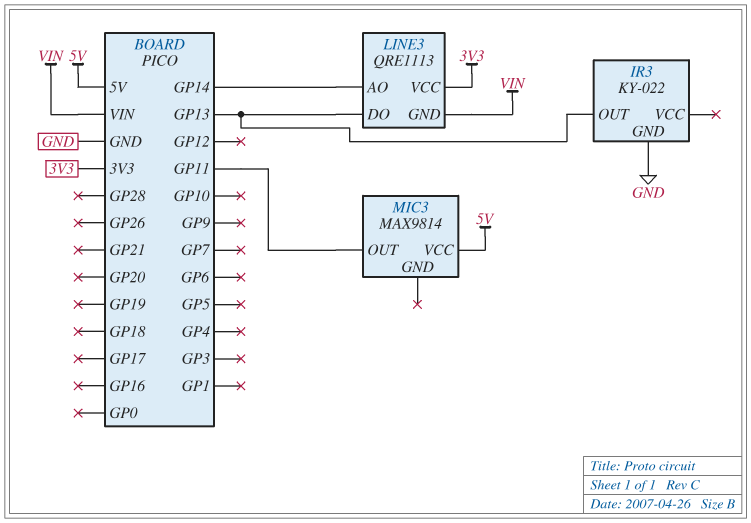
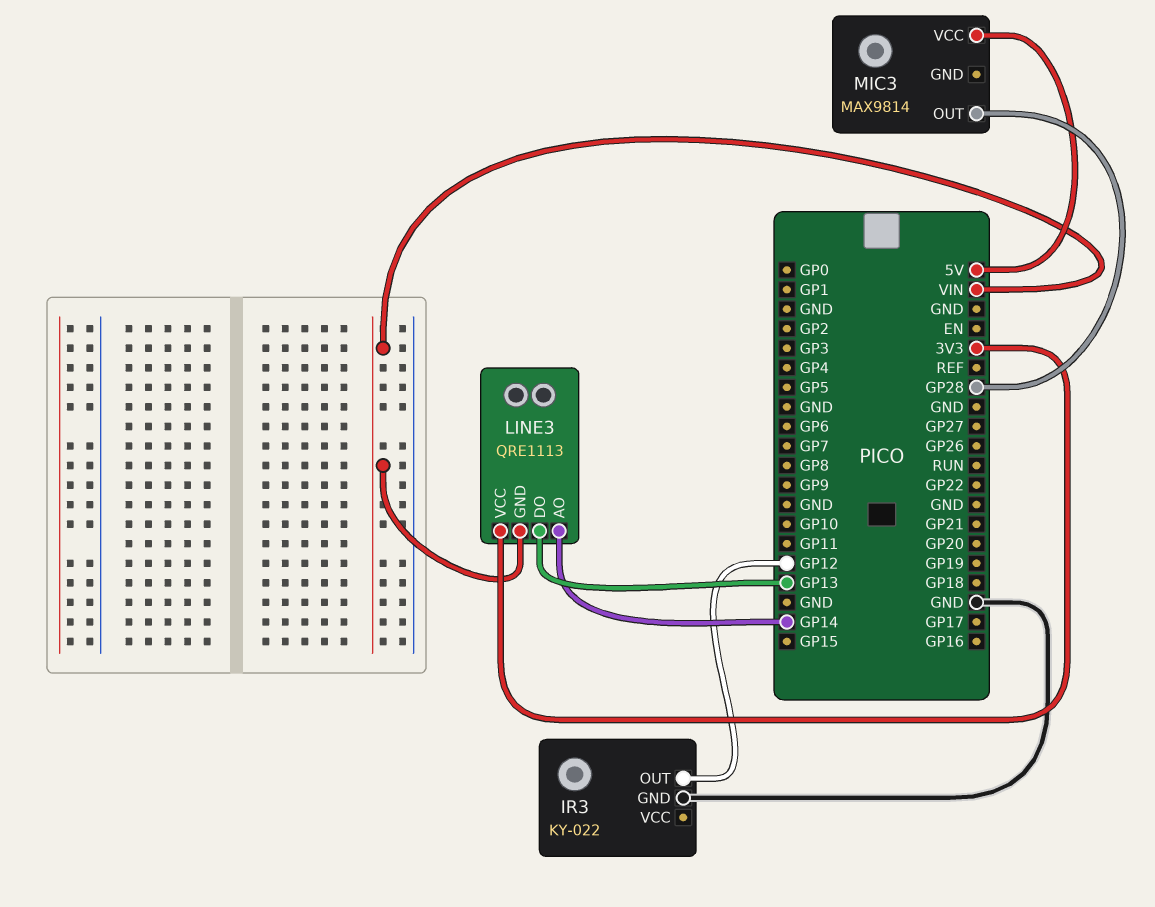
IR3 pin OUT: GP13 -> GP12
MIC3 pin OUT: GP11 -> GP28

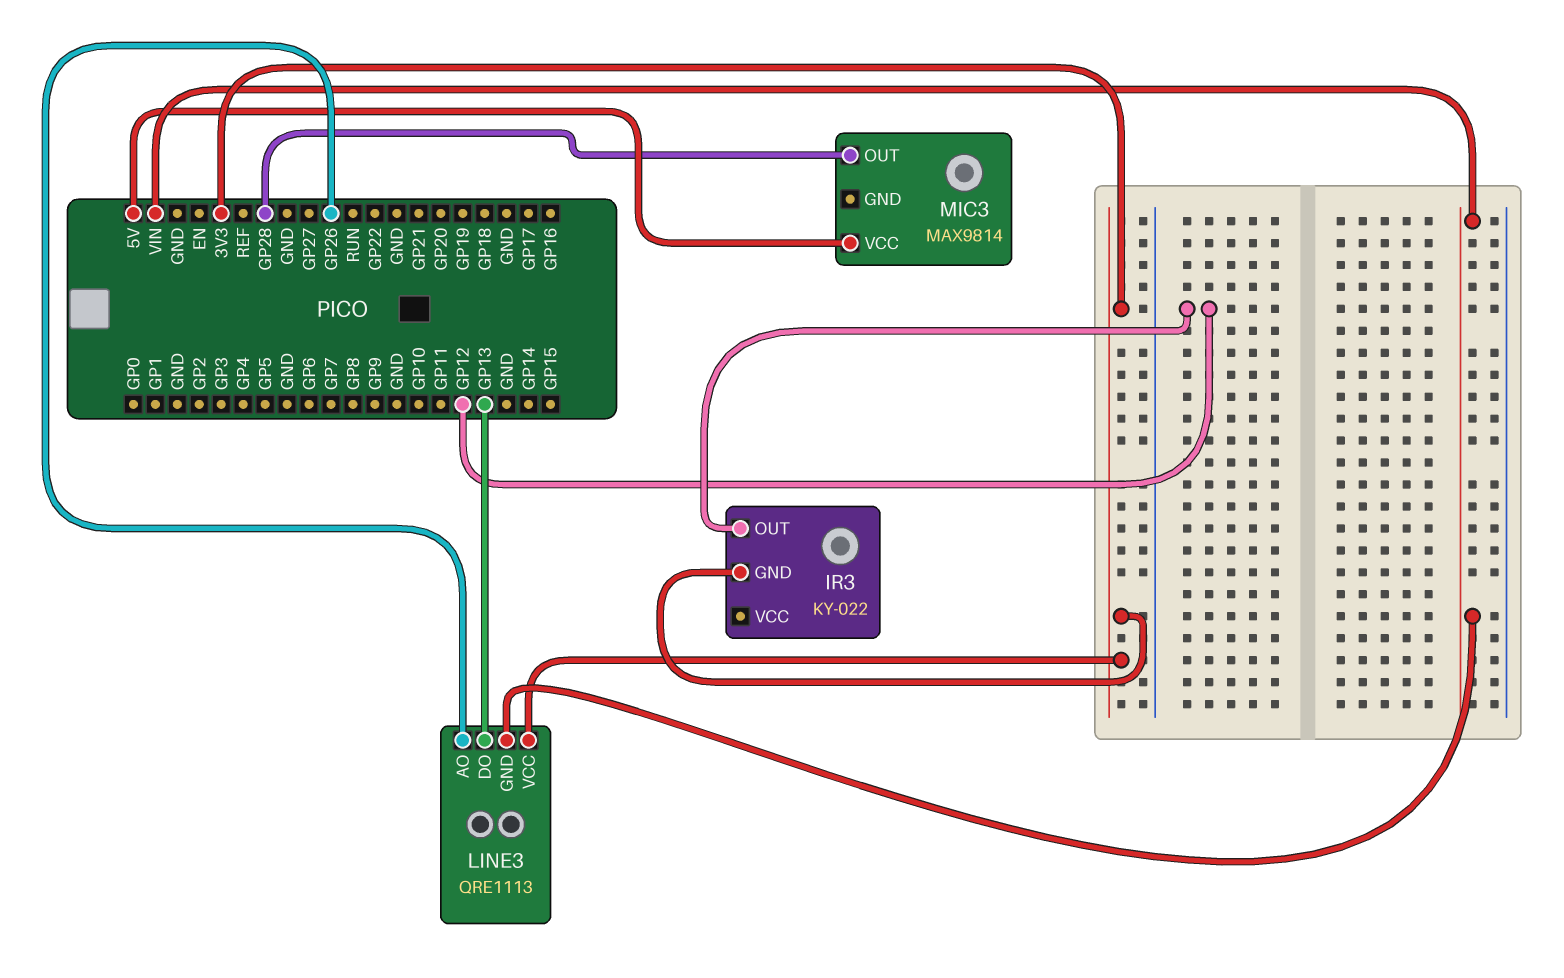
IR3 pin GND: GND -> 3V3
LINE3 pin AO: GP14 -> GP26

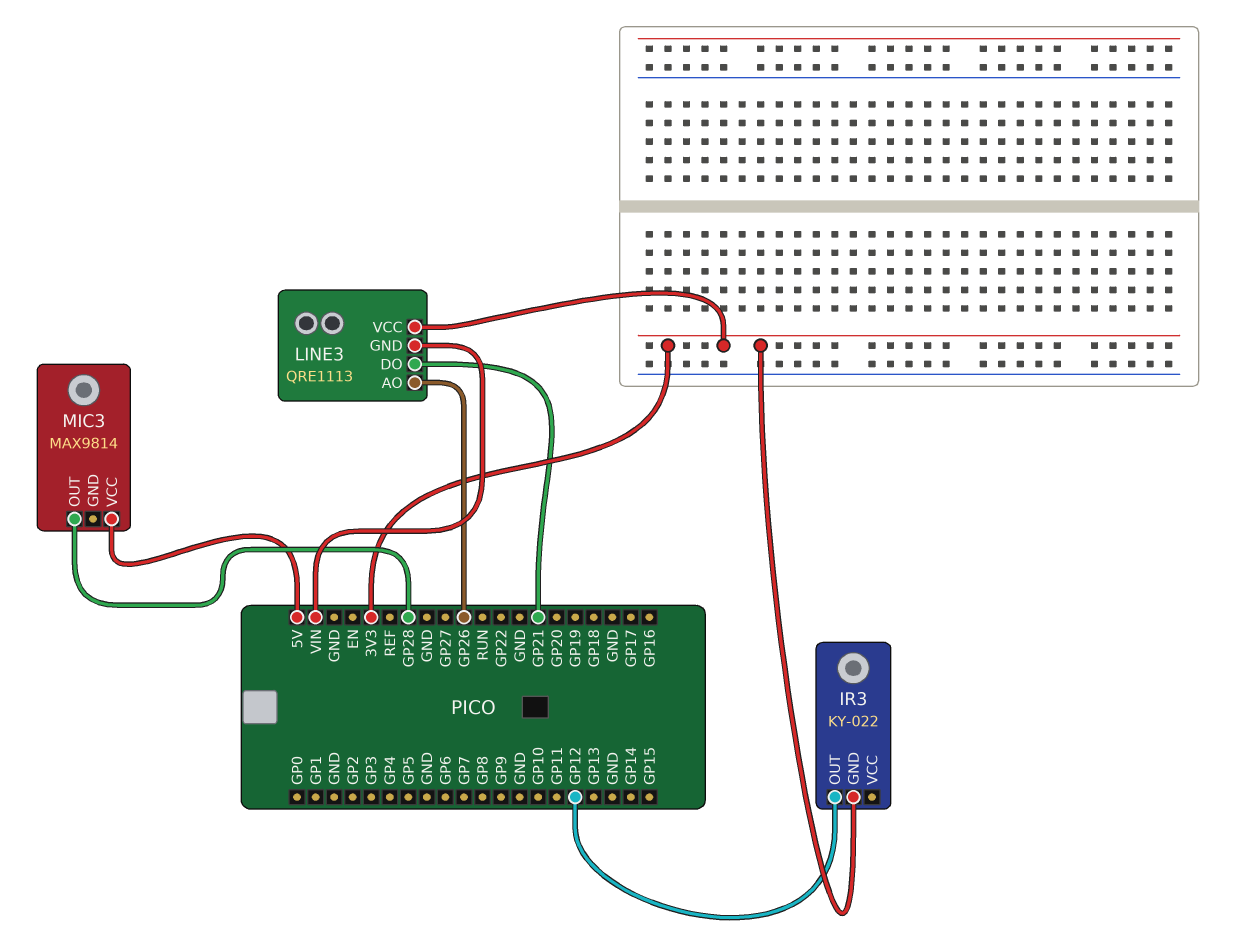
LINE3 pin DO: GP13 -> GP21

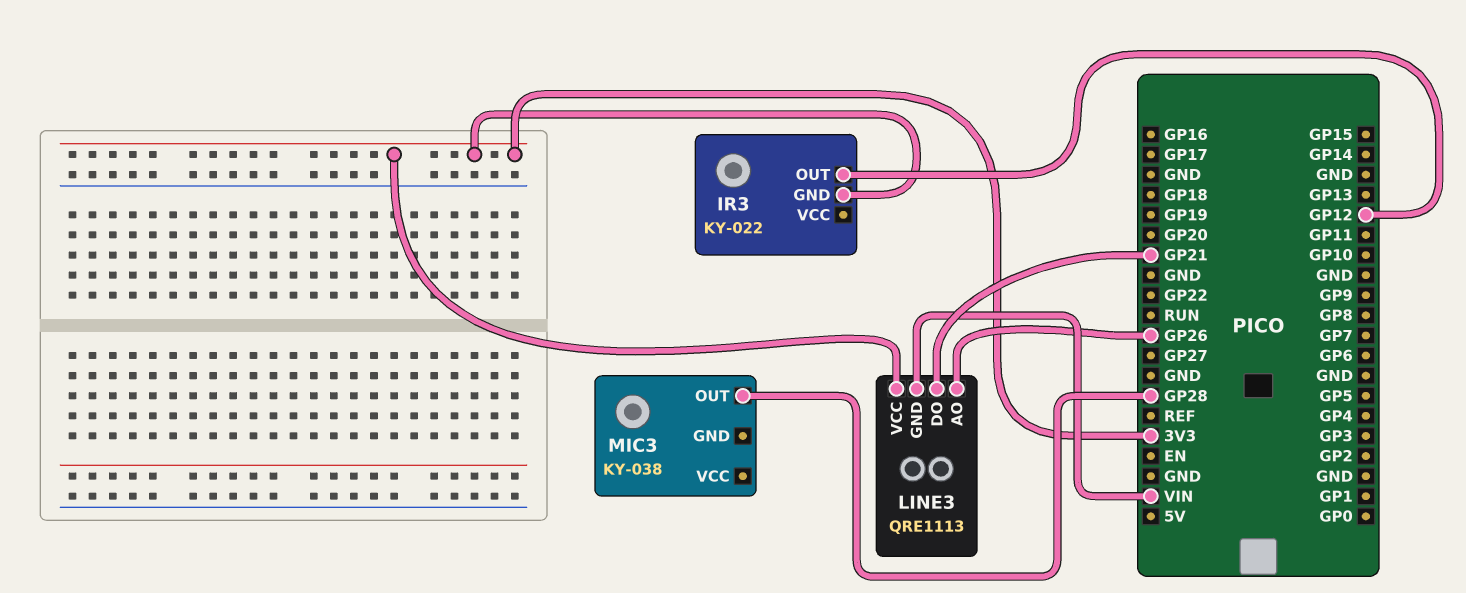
MIC3: MAX9814 -> KY-038
MIC3 pin VCC: 5V -> none

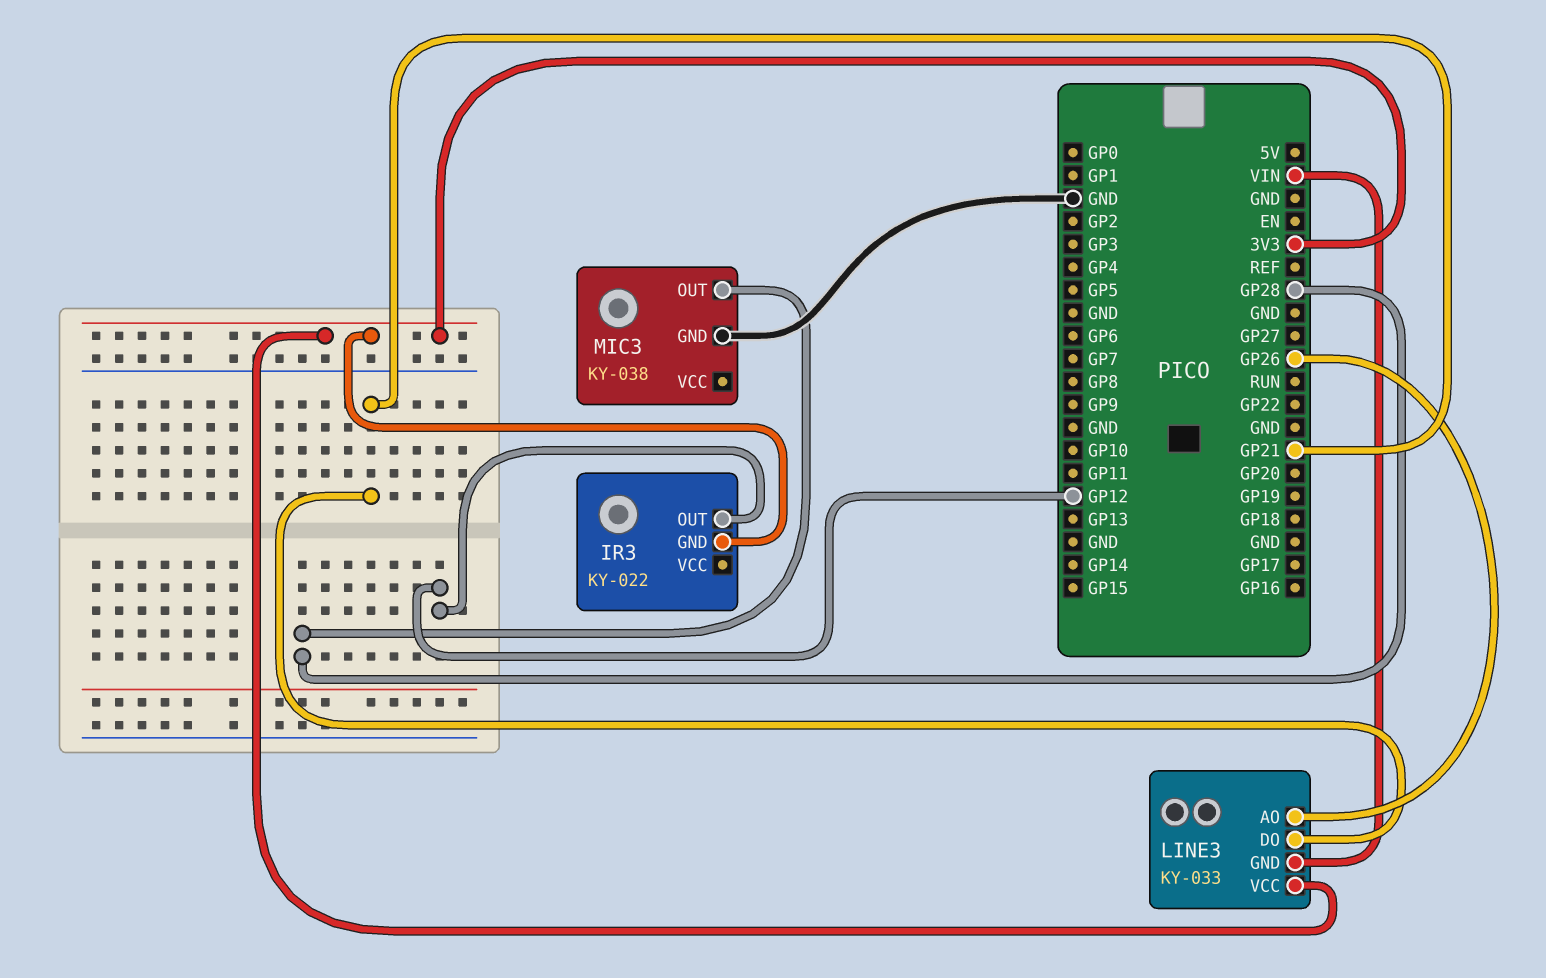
LINE3: QRE1113 -> KY-033
MIC3 pin GND: none -> GND

